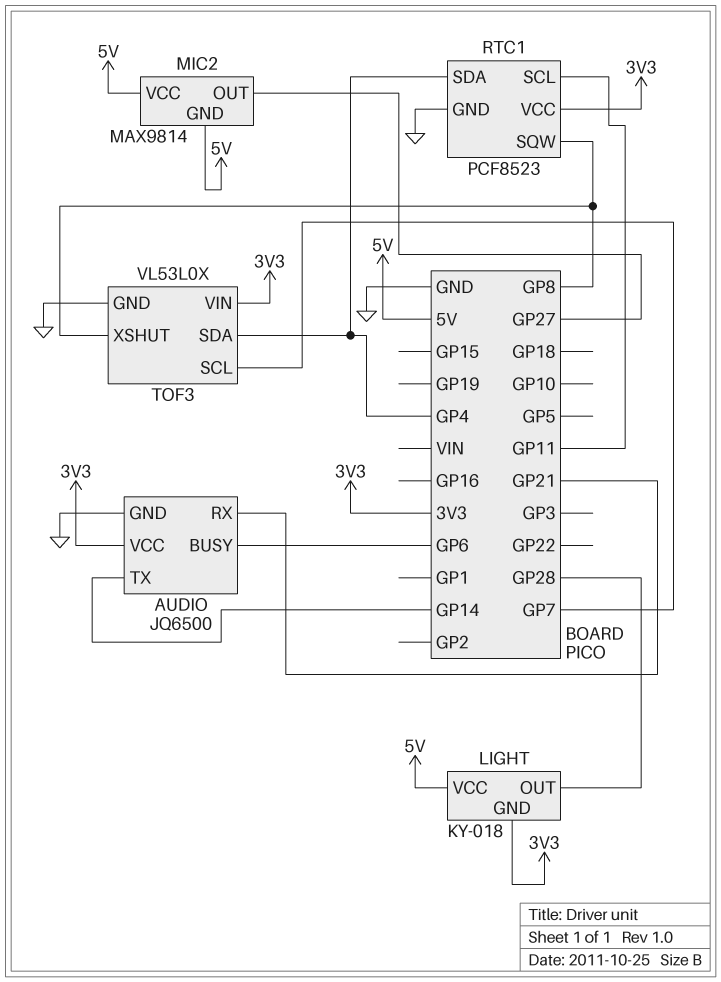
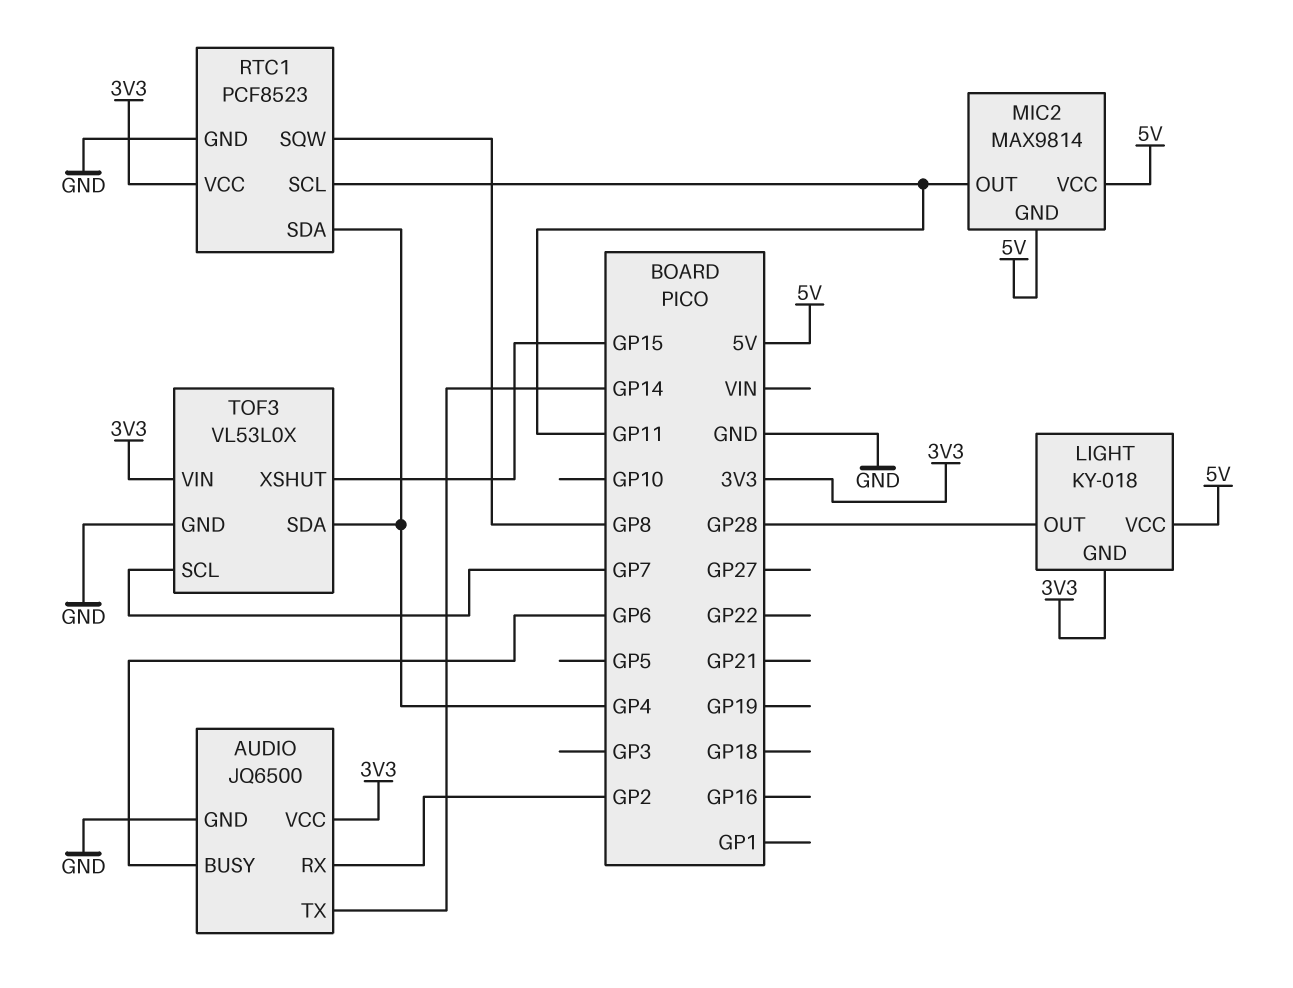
AUDIO pin RX: GP21 -> GP2
MIC2 pin OUT: GP27 -> GP11
TOF3 pin XSHUT: GP8 -> GP15

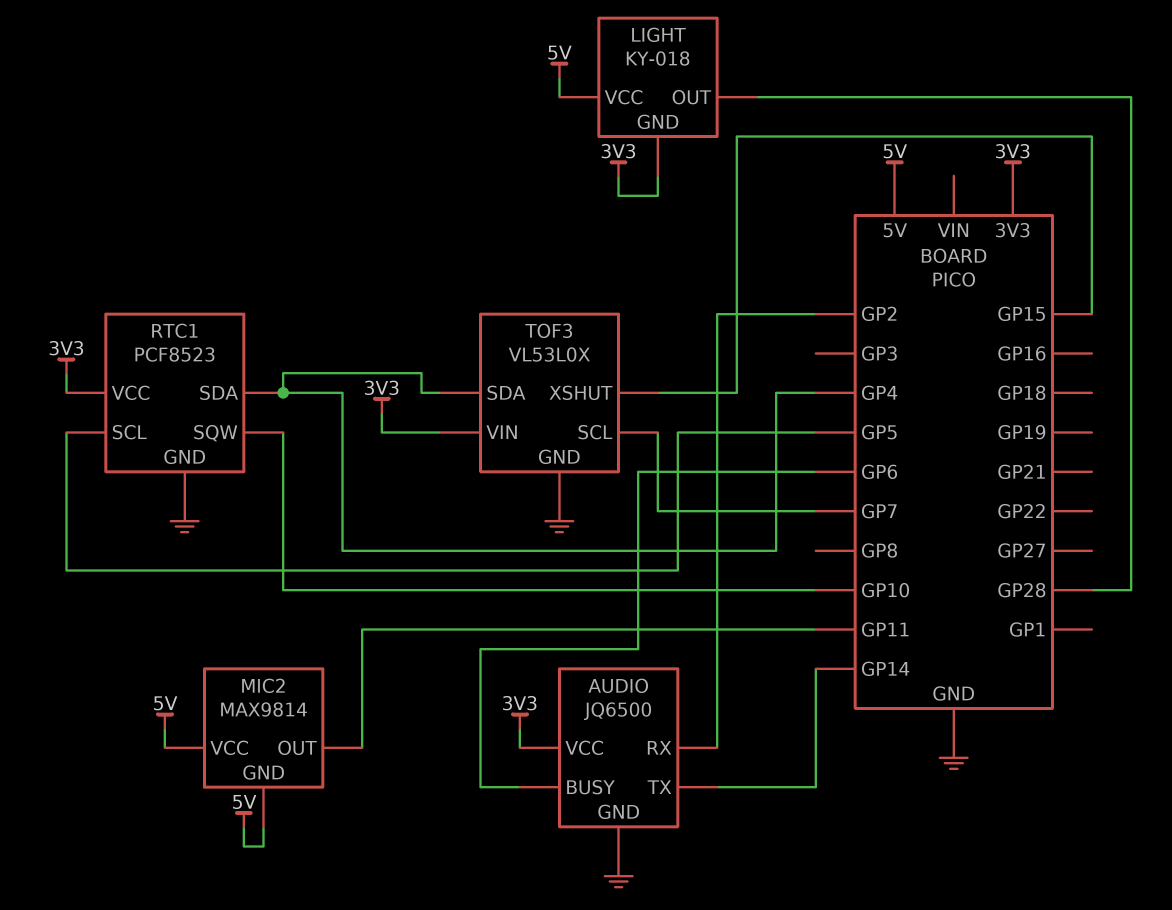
RTC1 pin SCL: GP11 -> GP5
RTC1 pin SQW: GP8 -> GP10

